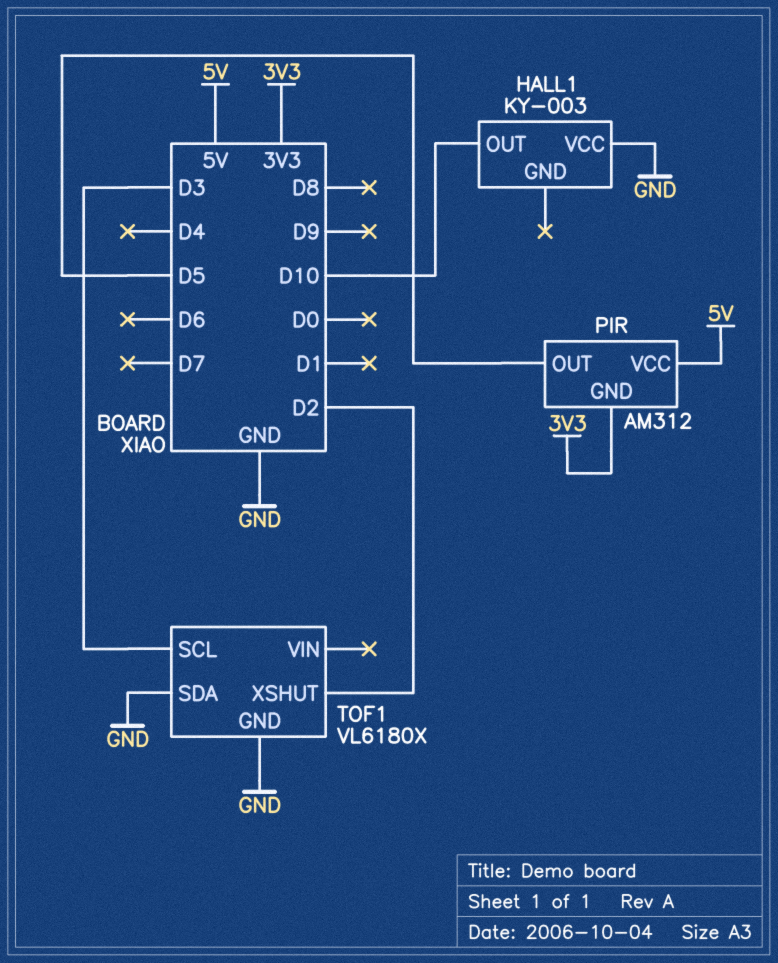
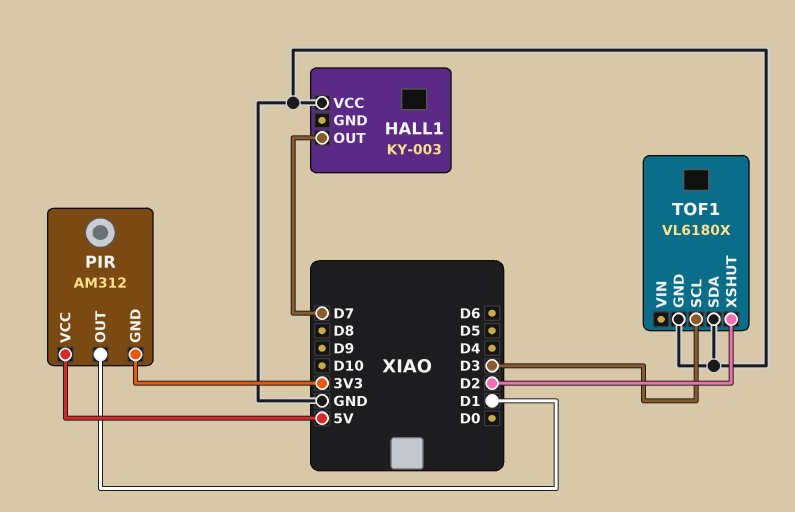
HALL1 pin OUT: D10 -> D7
PIR pin OUT: D5 -> D1

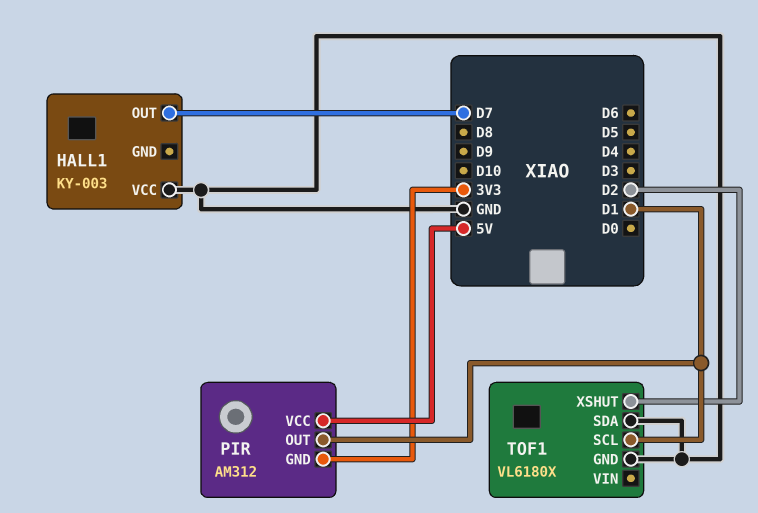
TOF1 pin SCL: D3 -> D1

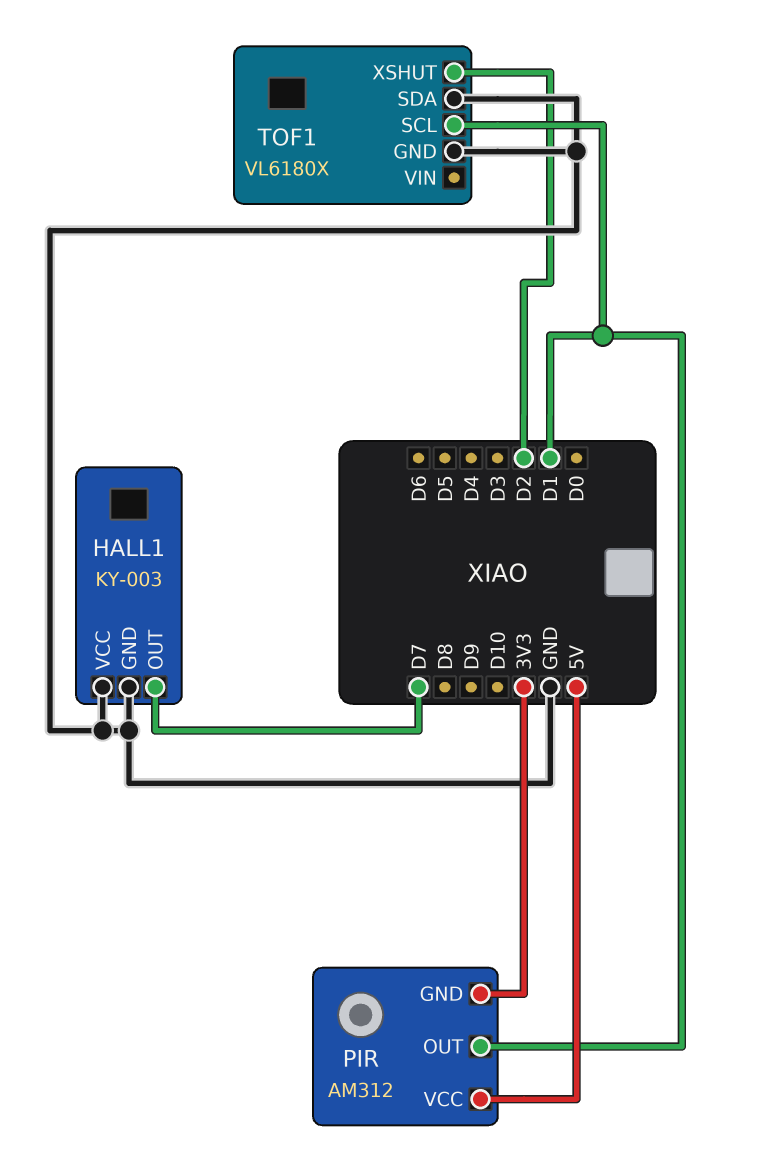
HALL1 pin GND: none -> GND

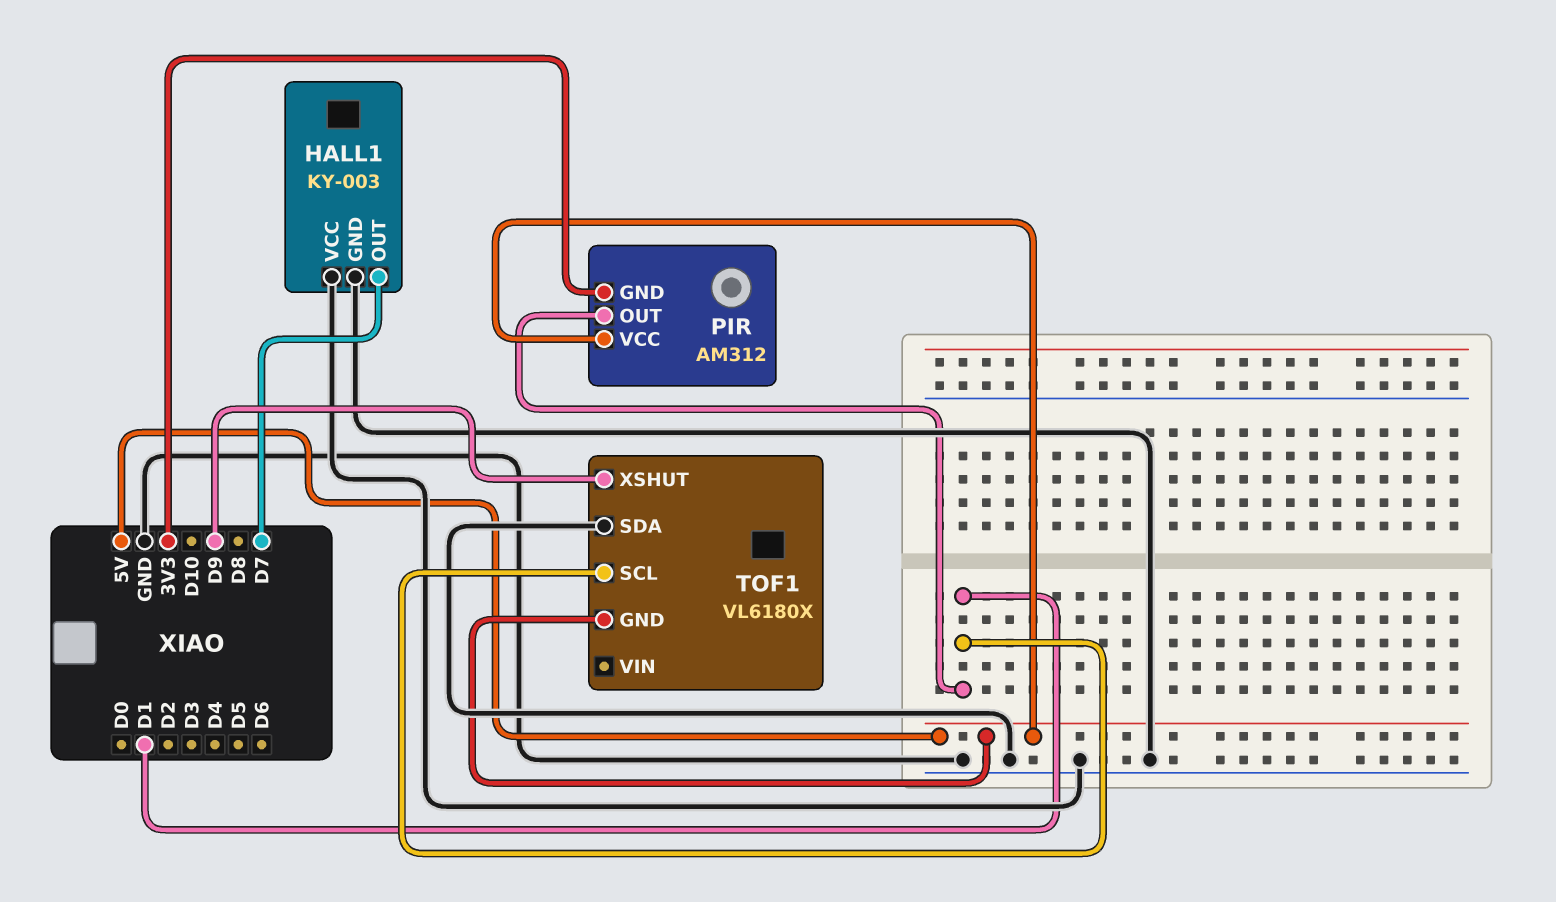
TOF1 pin GND: GND -> 5V
TOF1 pin XSHUT: D2 -> D9

